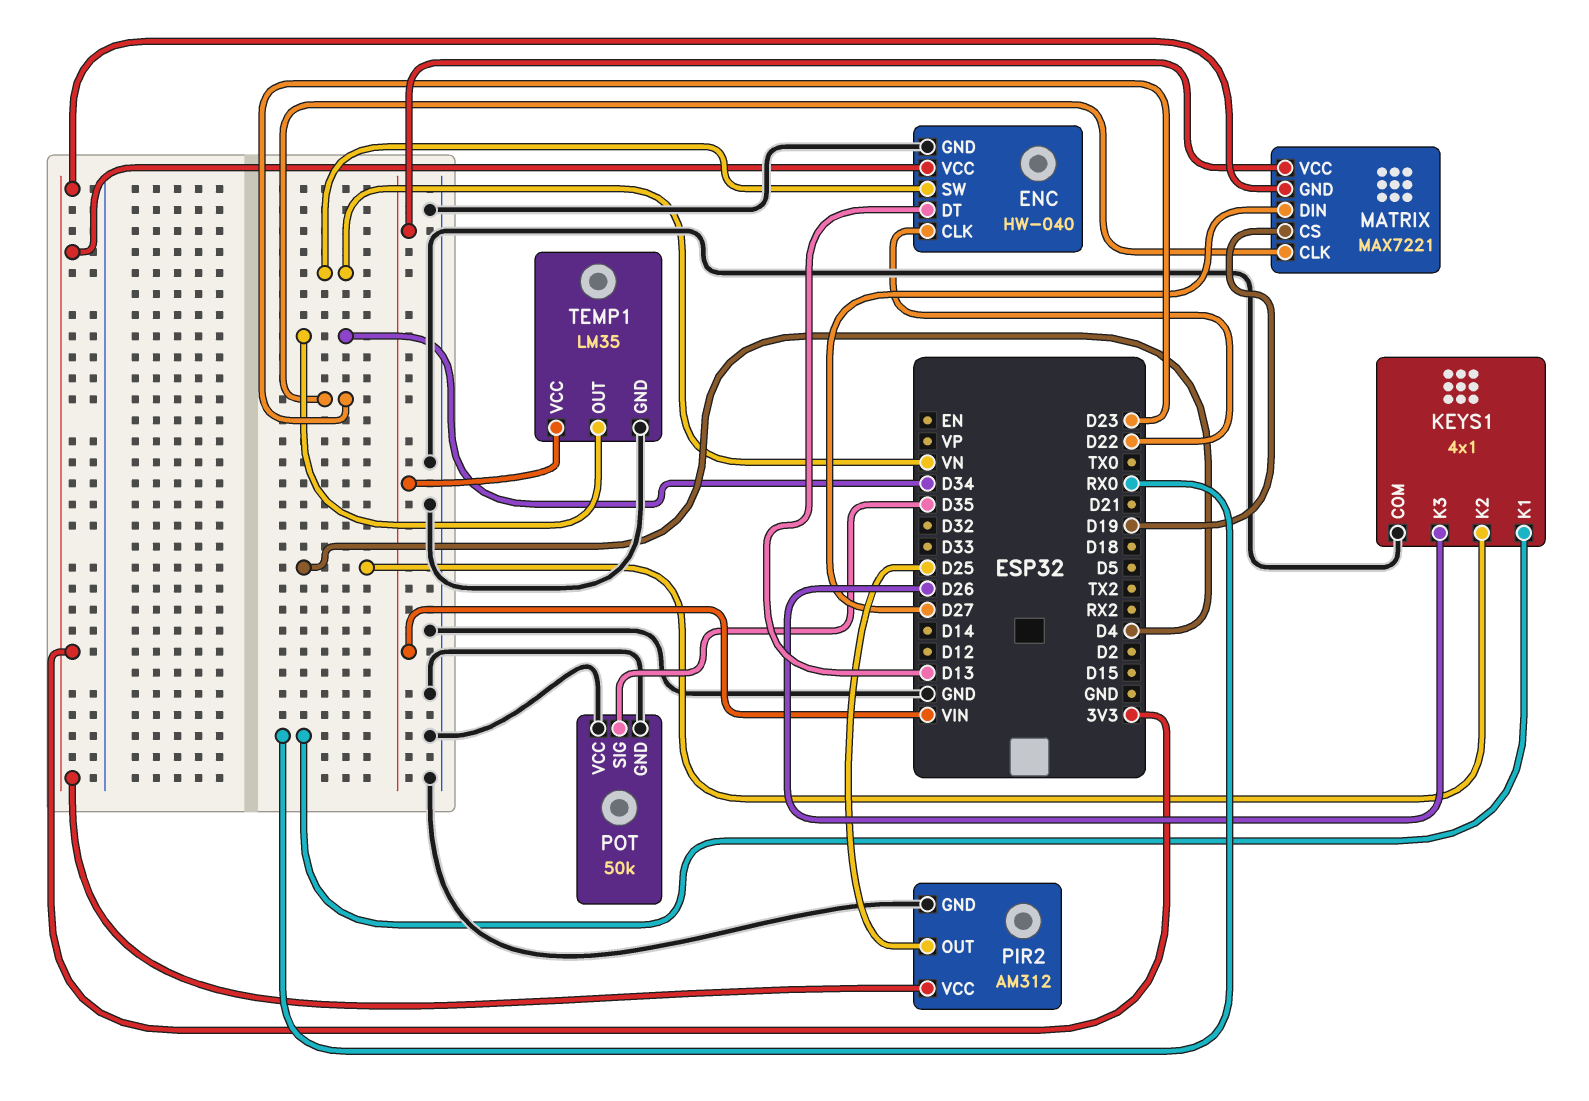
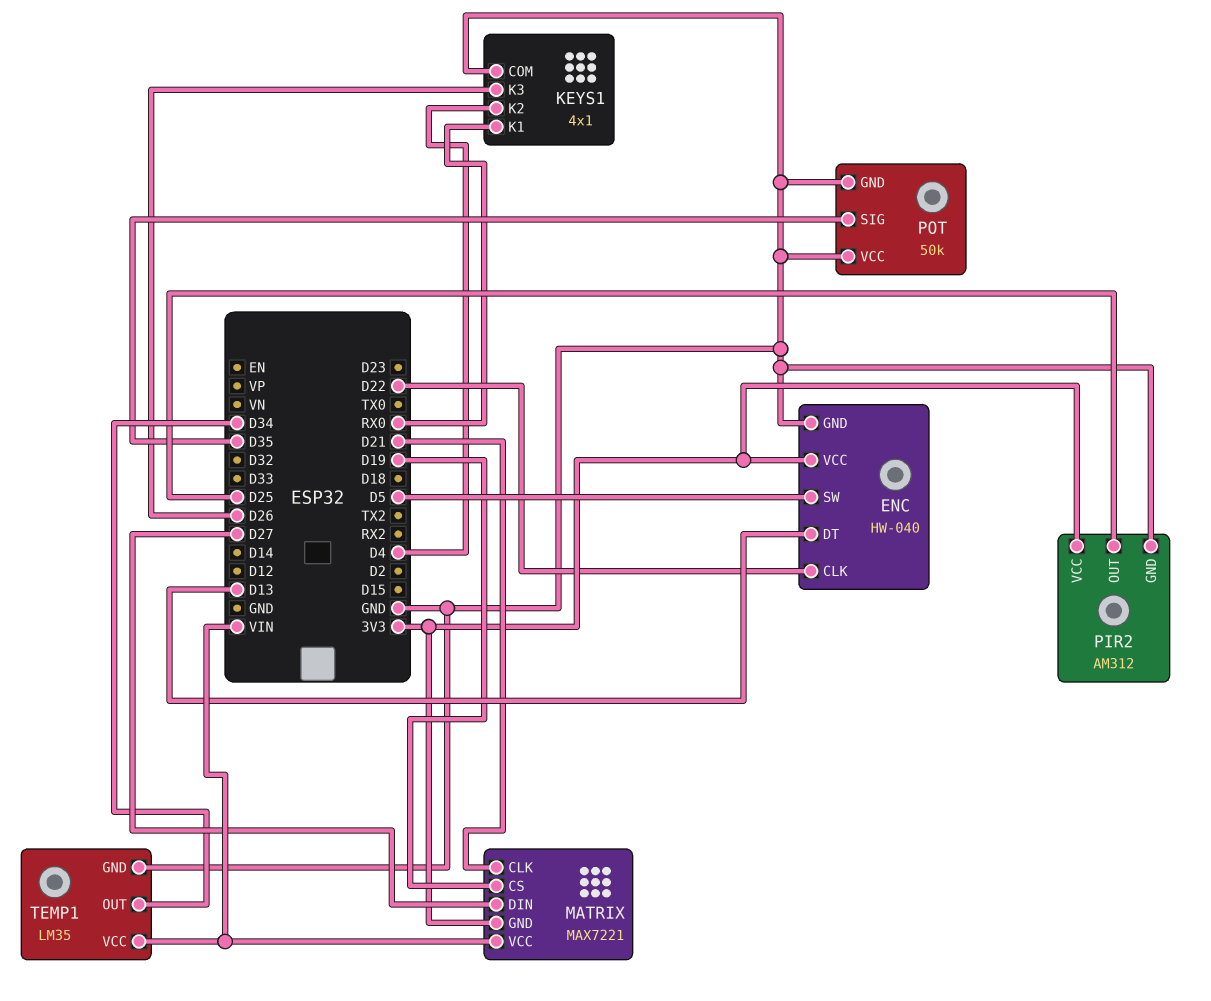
ENC pin SW: VN -> D5
MATRIX pin CLK: D23 -> D21

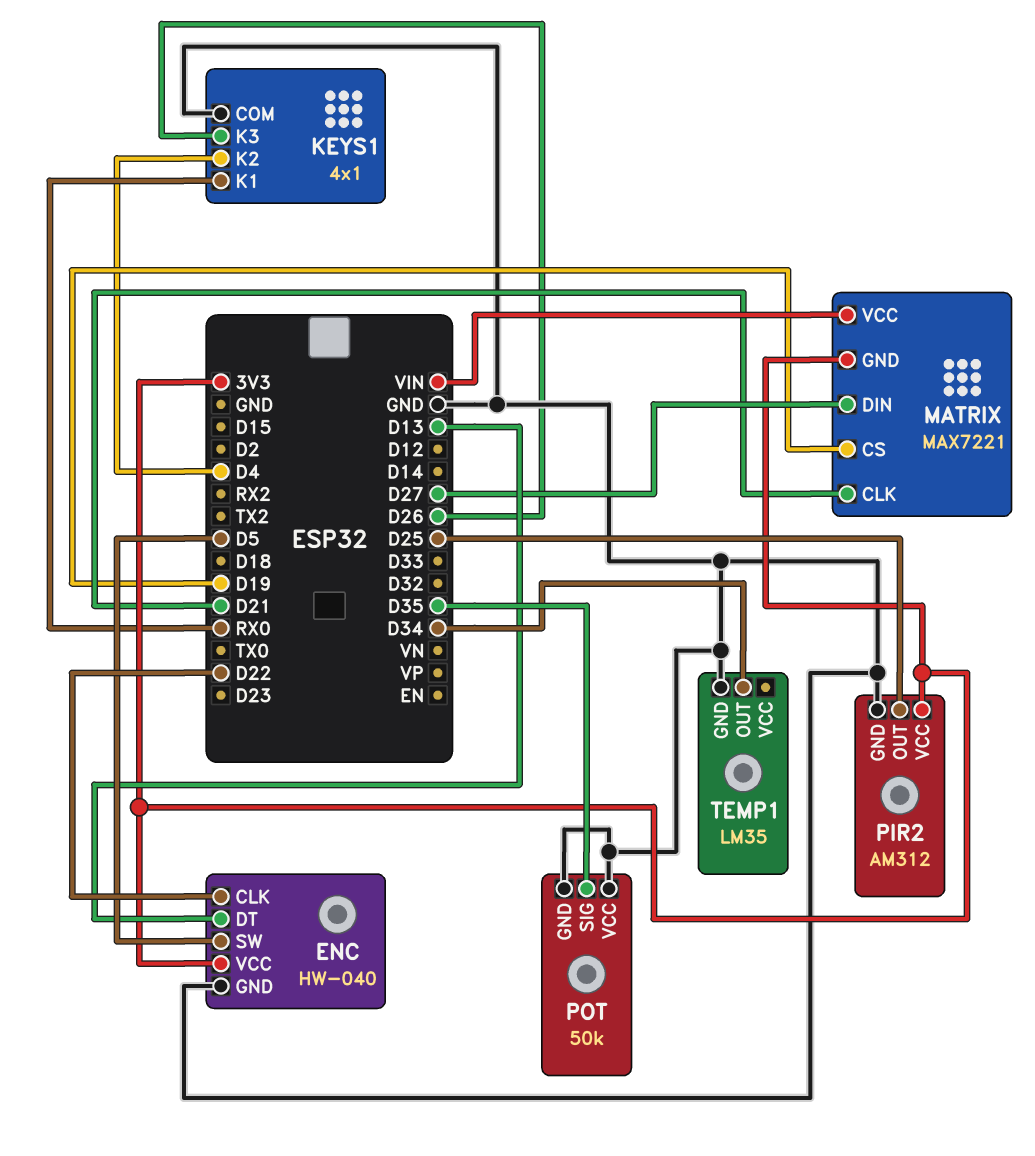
TEMP1 pin VCC: VIN -> none

